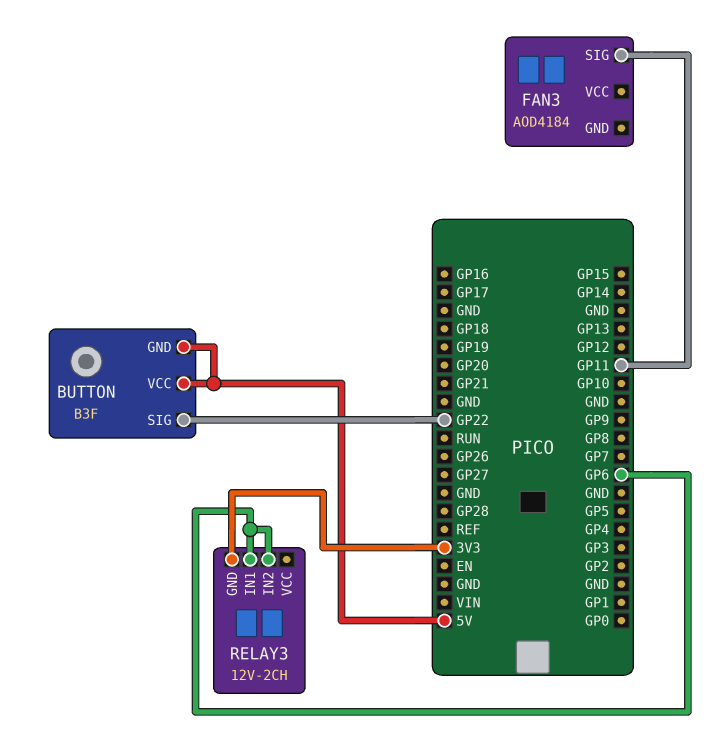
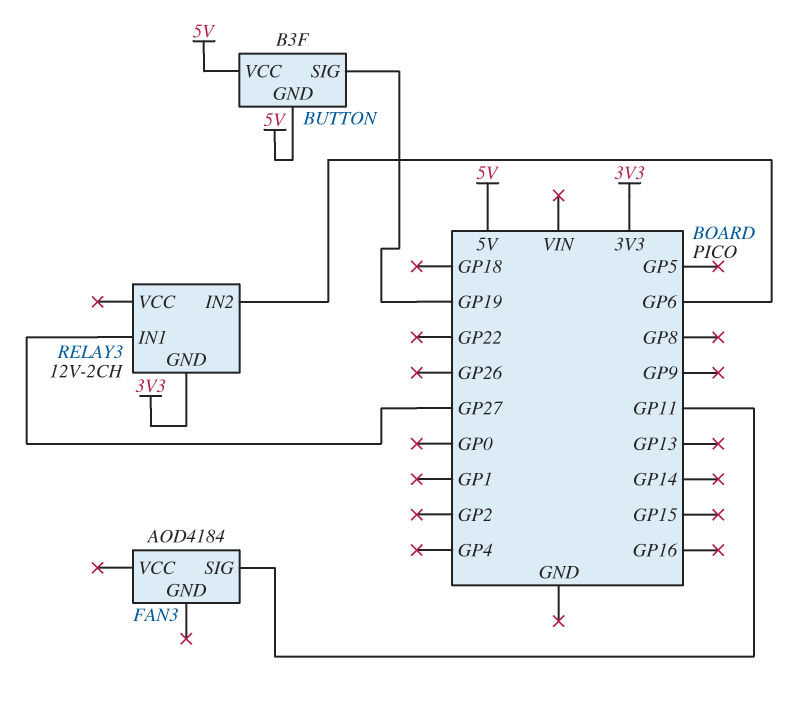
BUTTON pin SIG: GP22 -> GP19
RELAY3 pin IN1: GP6 -> GP27

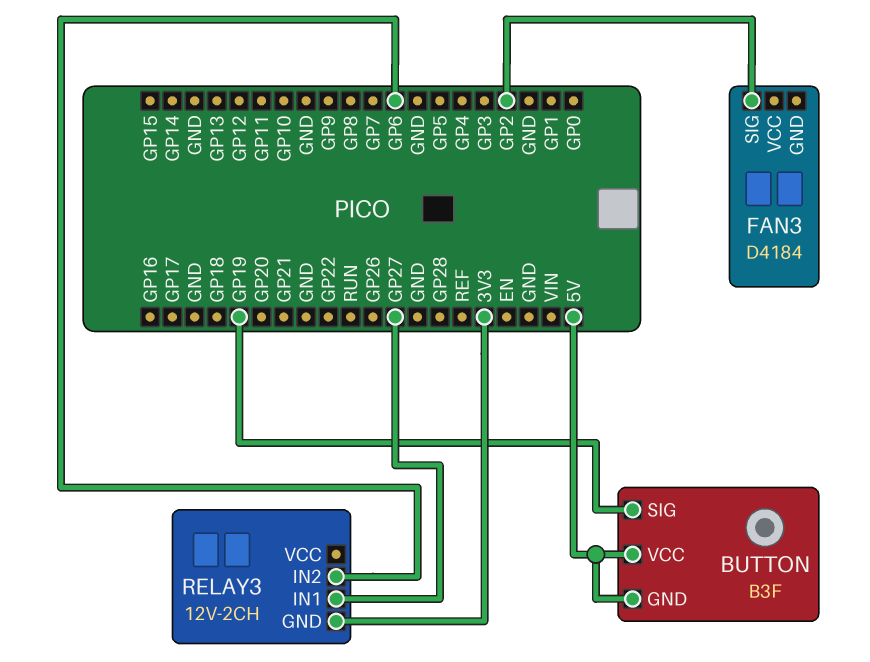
FAN3: AOD4184 -> D4184
FAN3 pin SIG: GP11 -> GP2

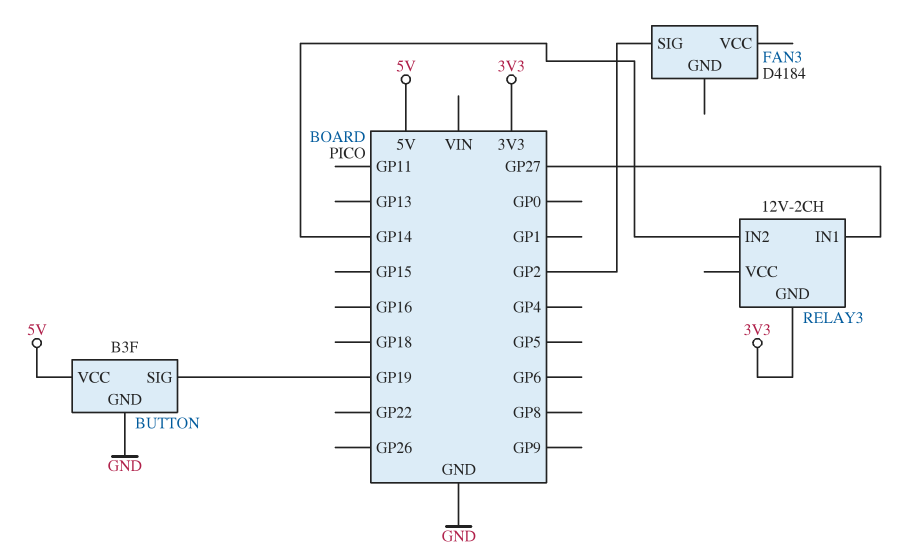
BUTTON pin GND: 5V -> GND
RELAY3 pin IN2: GP6 -> GP14

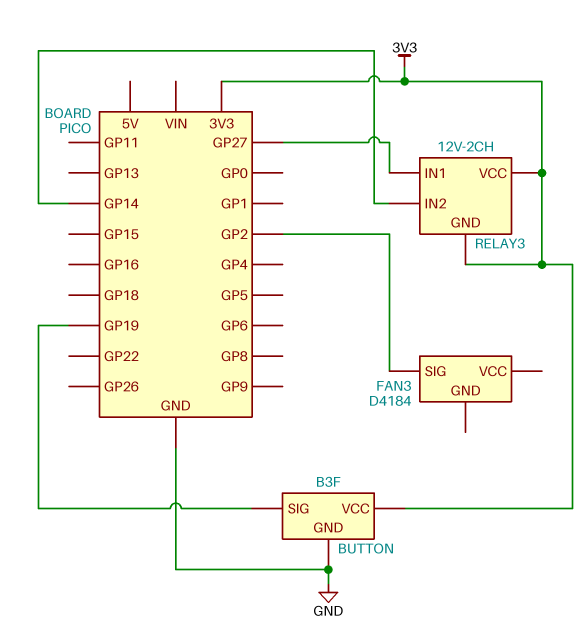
BUTTON pin VCC: 5V -> 3V3
RELAY3 pin VCC: none -> 3V3

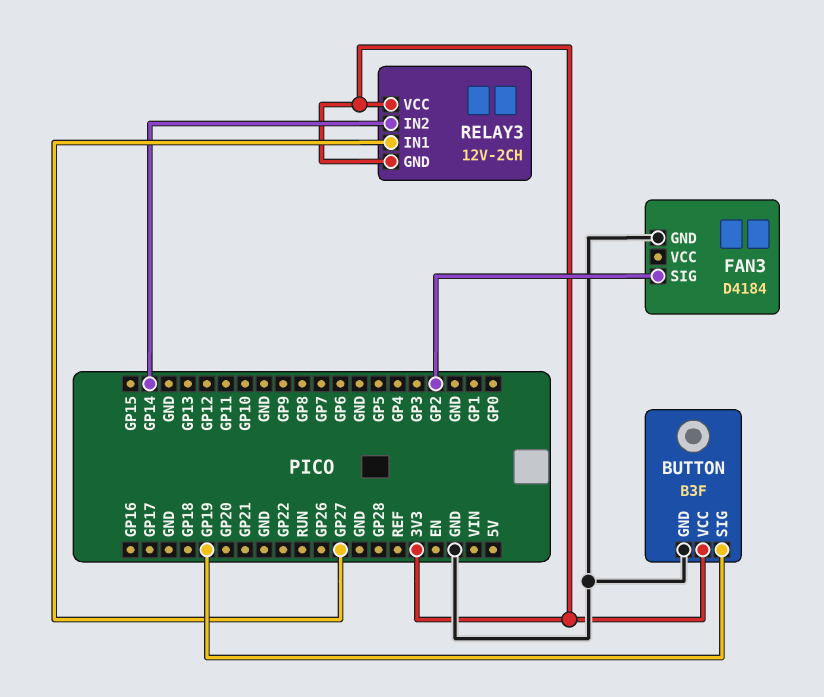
FAN3 pin GND: none -> GND

